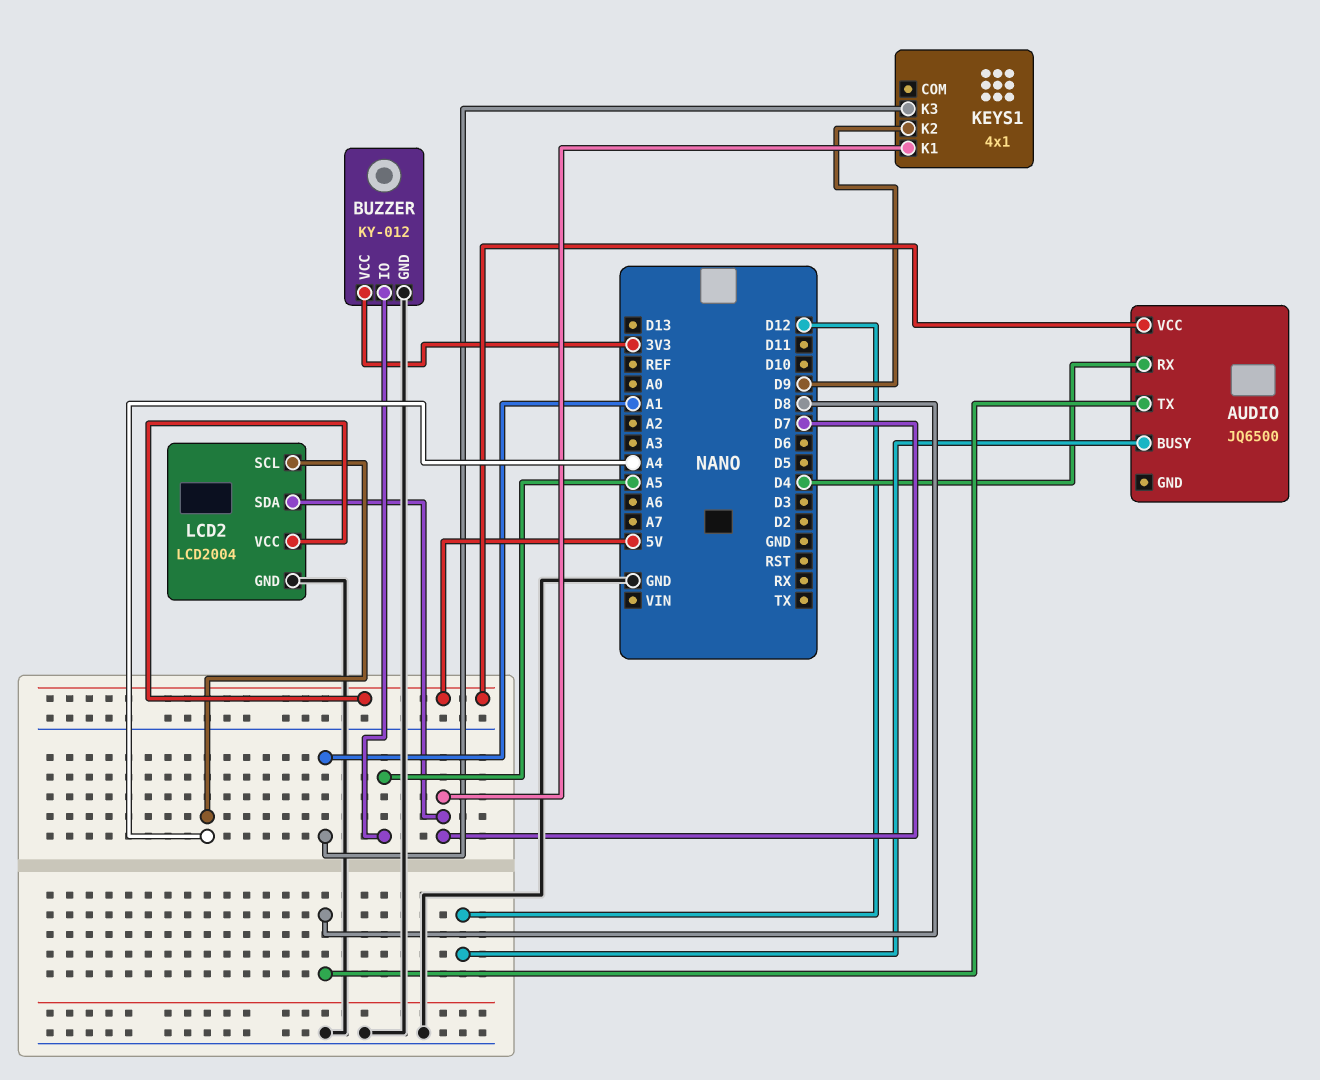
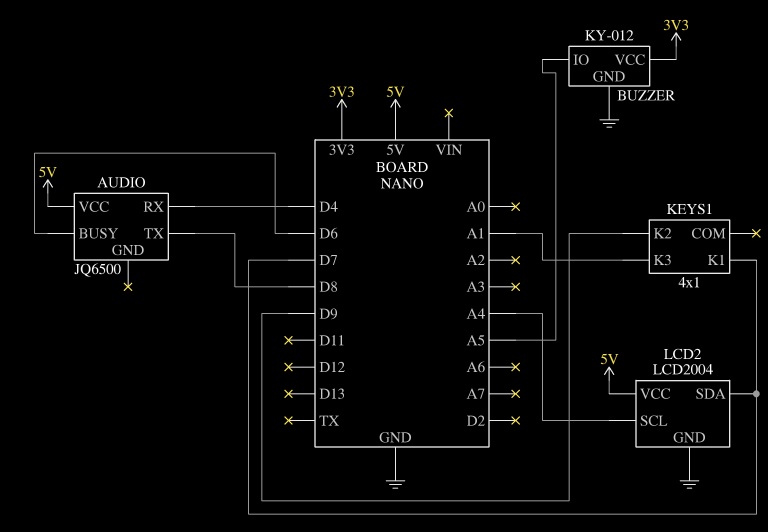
AUDIO pin BUSY: D12 -> D6

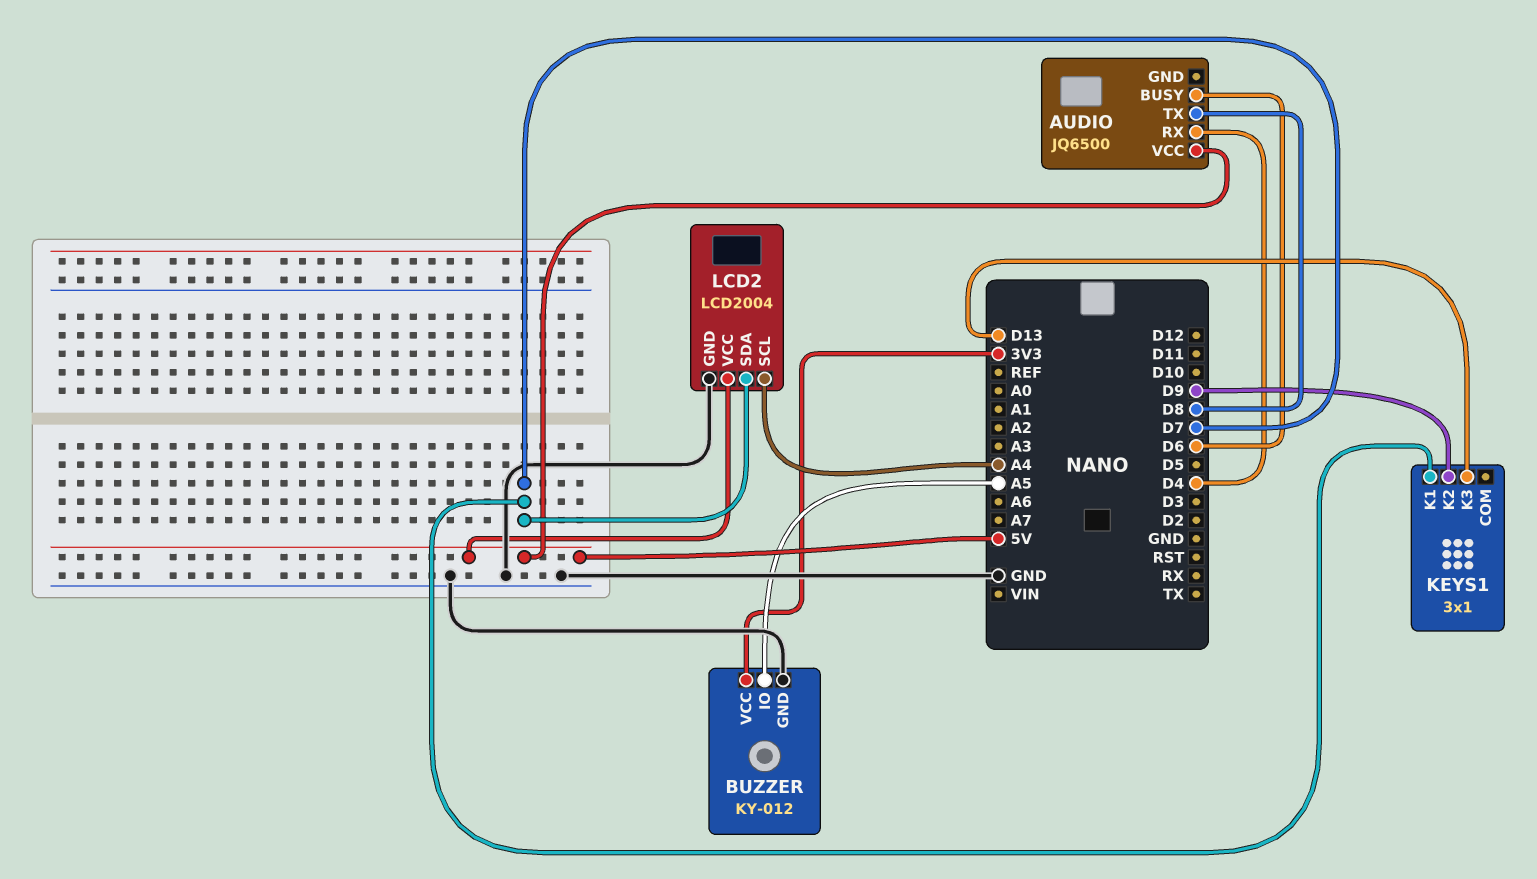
KEYS1: 4x1 -> 3x1
KEYS1 pin K3: A1 -> D13

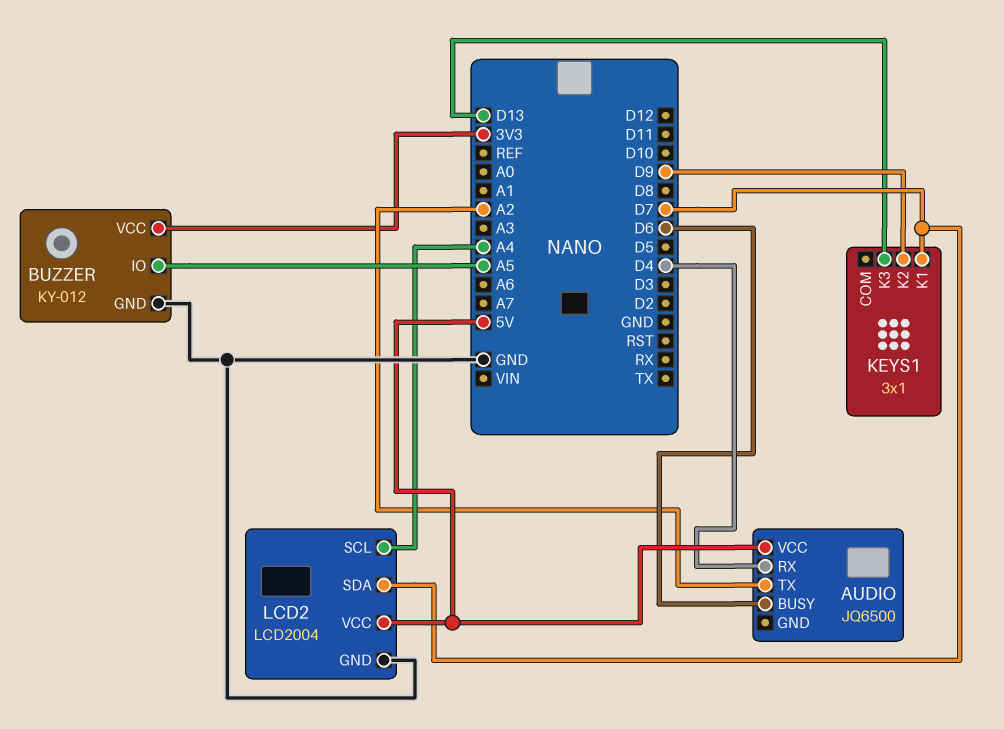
AUDIO pin TX: D8 -> A2

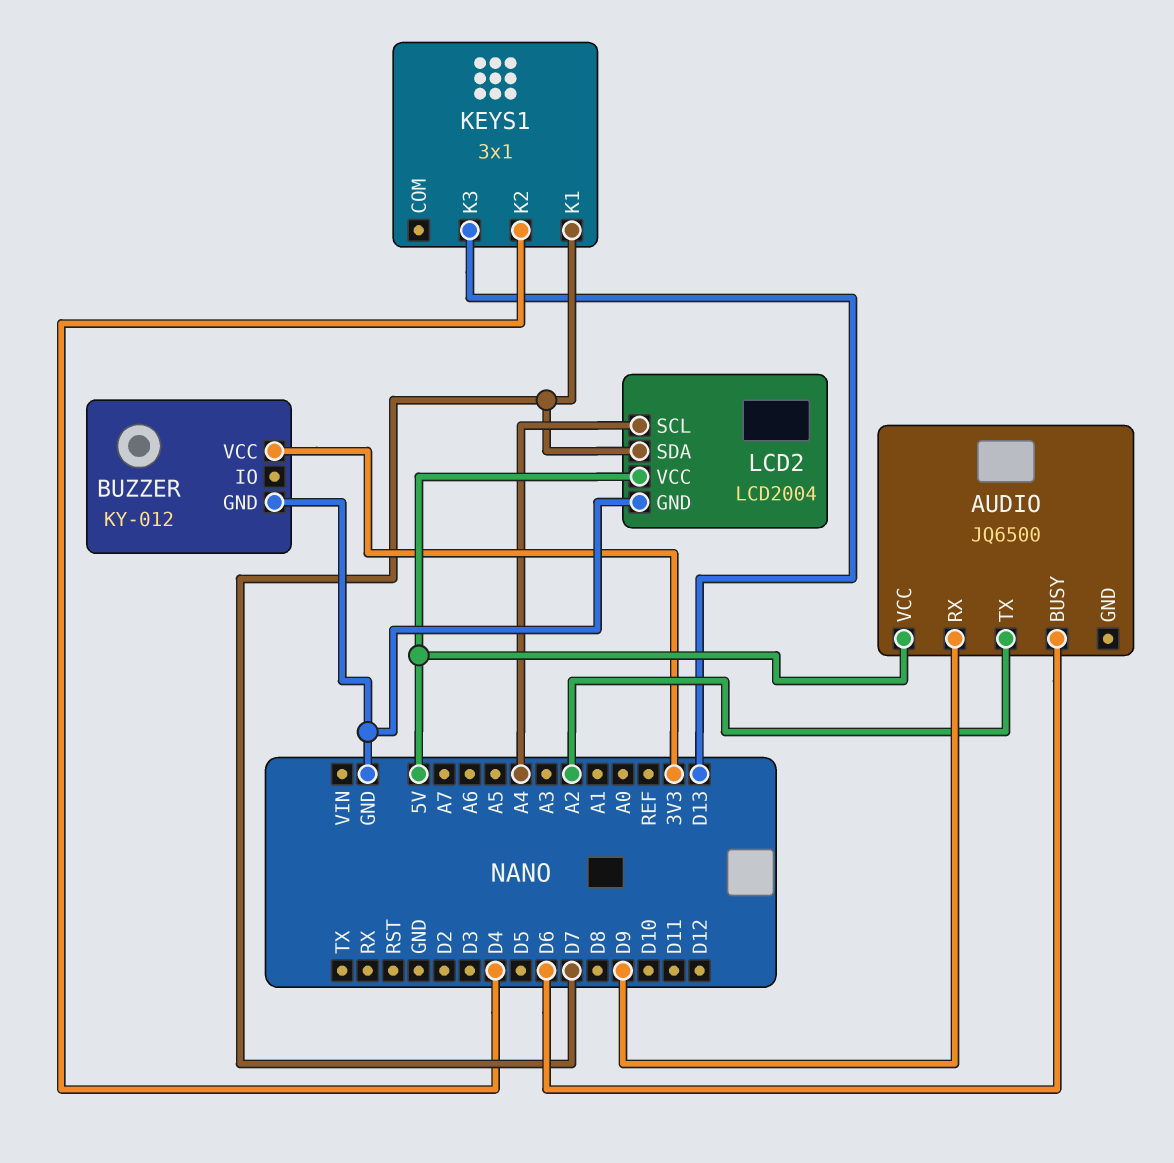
AUDIO pin RX: D4 -> D9
BUZZER pin IO: A5 -> none
KEYS1 pin K2: D9 -> D4

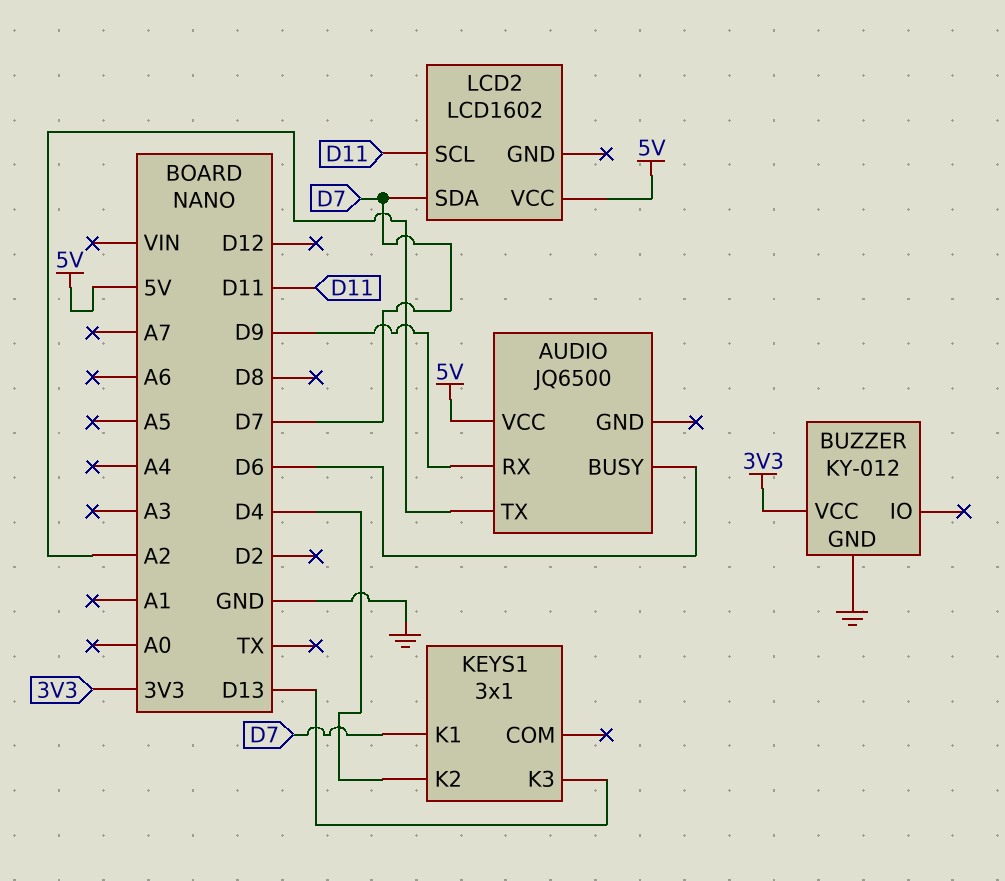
LCD2: LCD2004 -> LCD1602
LCD2 pin GND: GND -> none
LCD2 pin SCL: A4 -> D11

